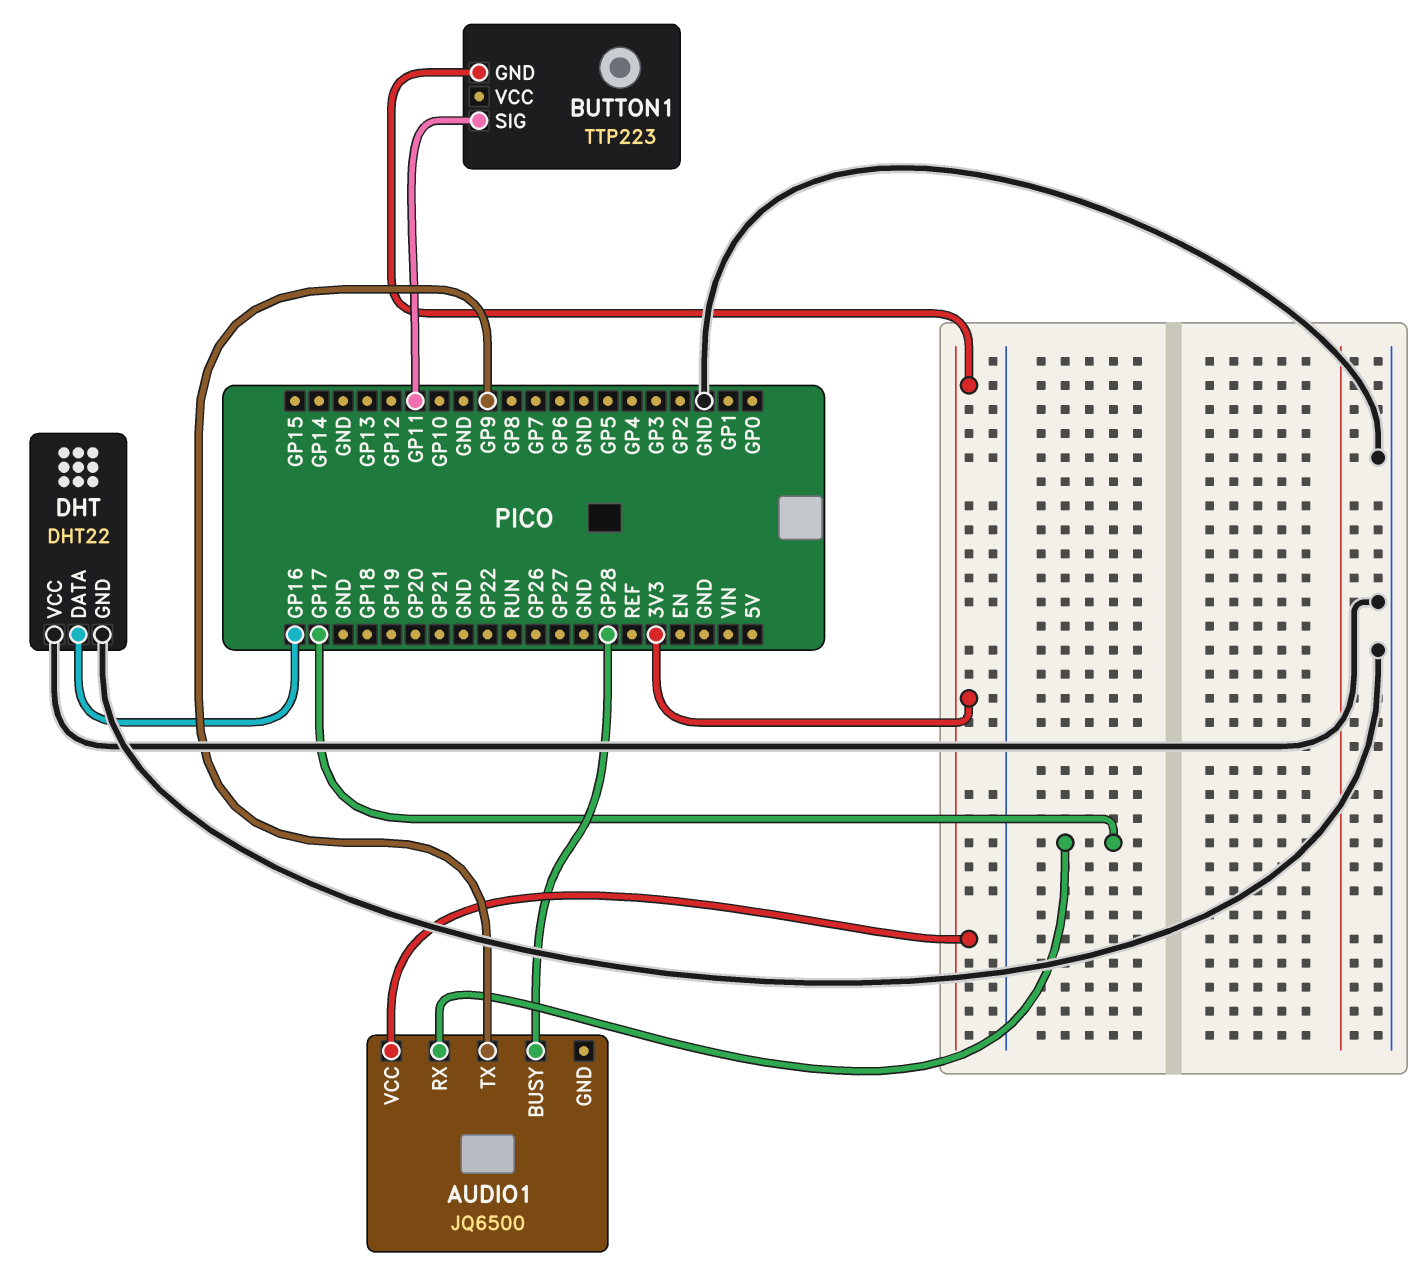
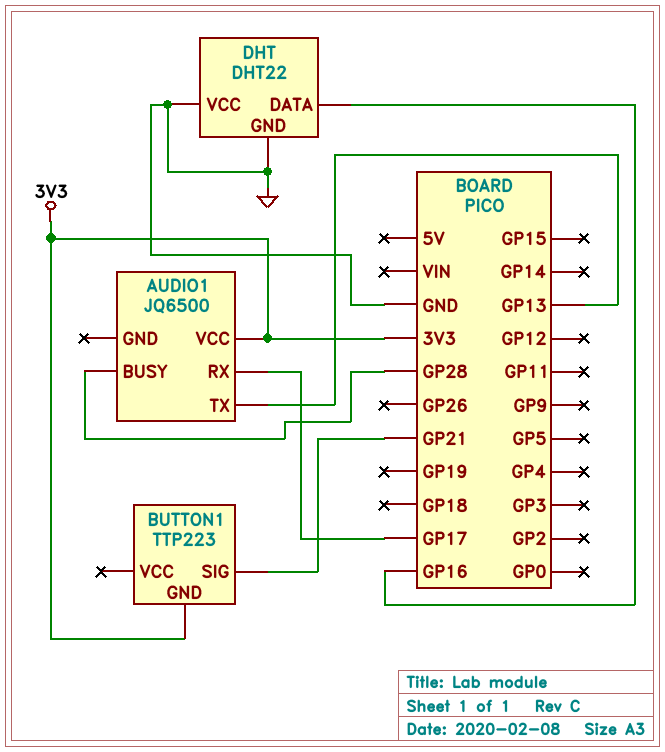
AUDIO1 pin TX: GP9 -> GP13
BUTTON1 pin SIG: GP11 -> GP21

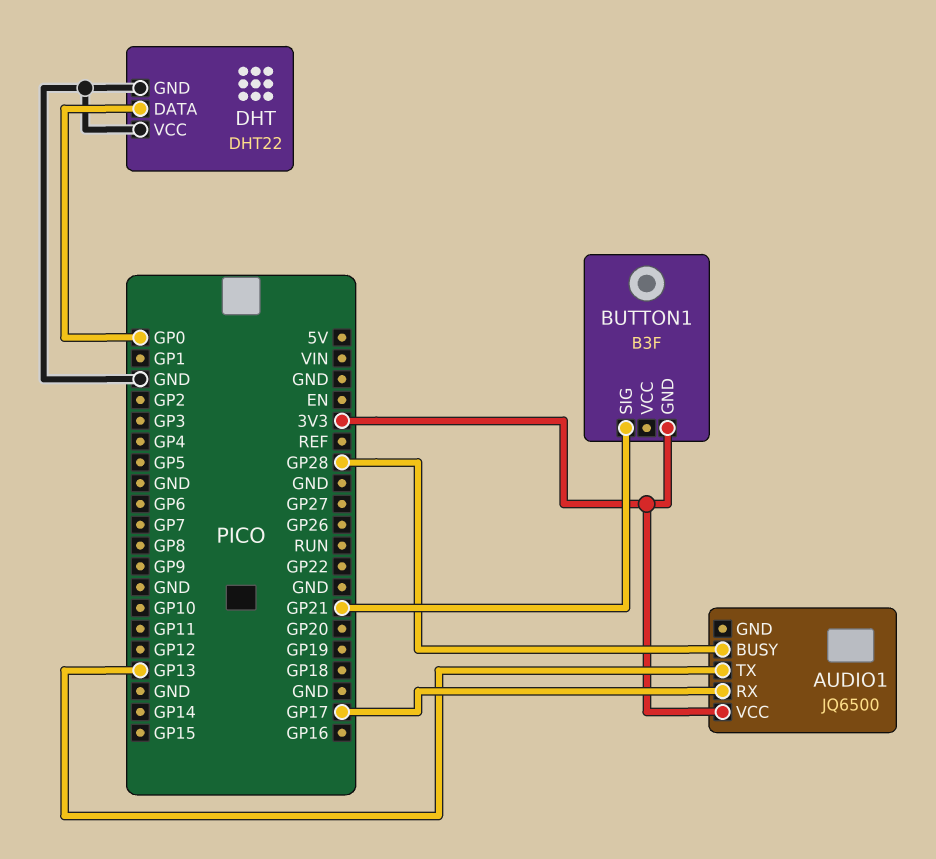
BUTTON1: TTP223 -> B3F
DHT pin DATA: GP16 -> GP0

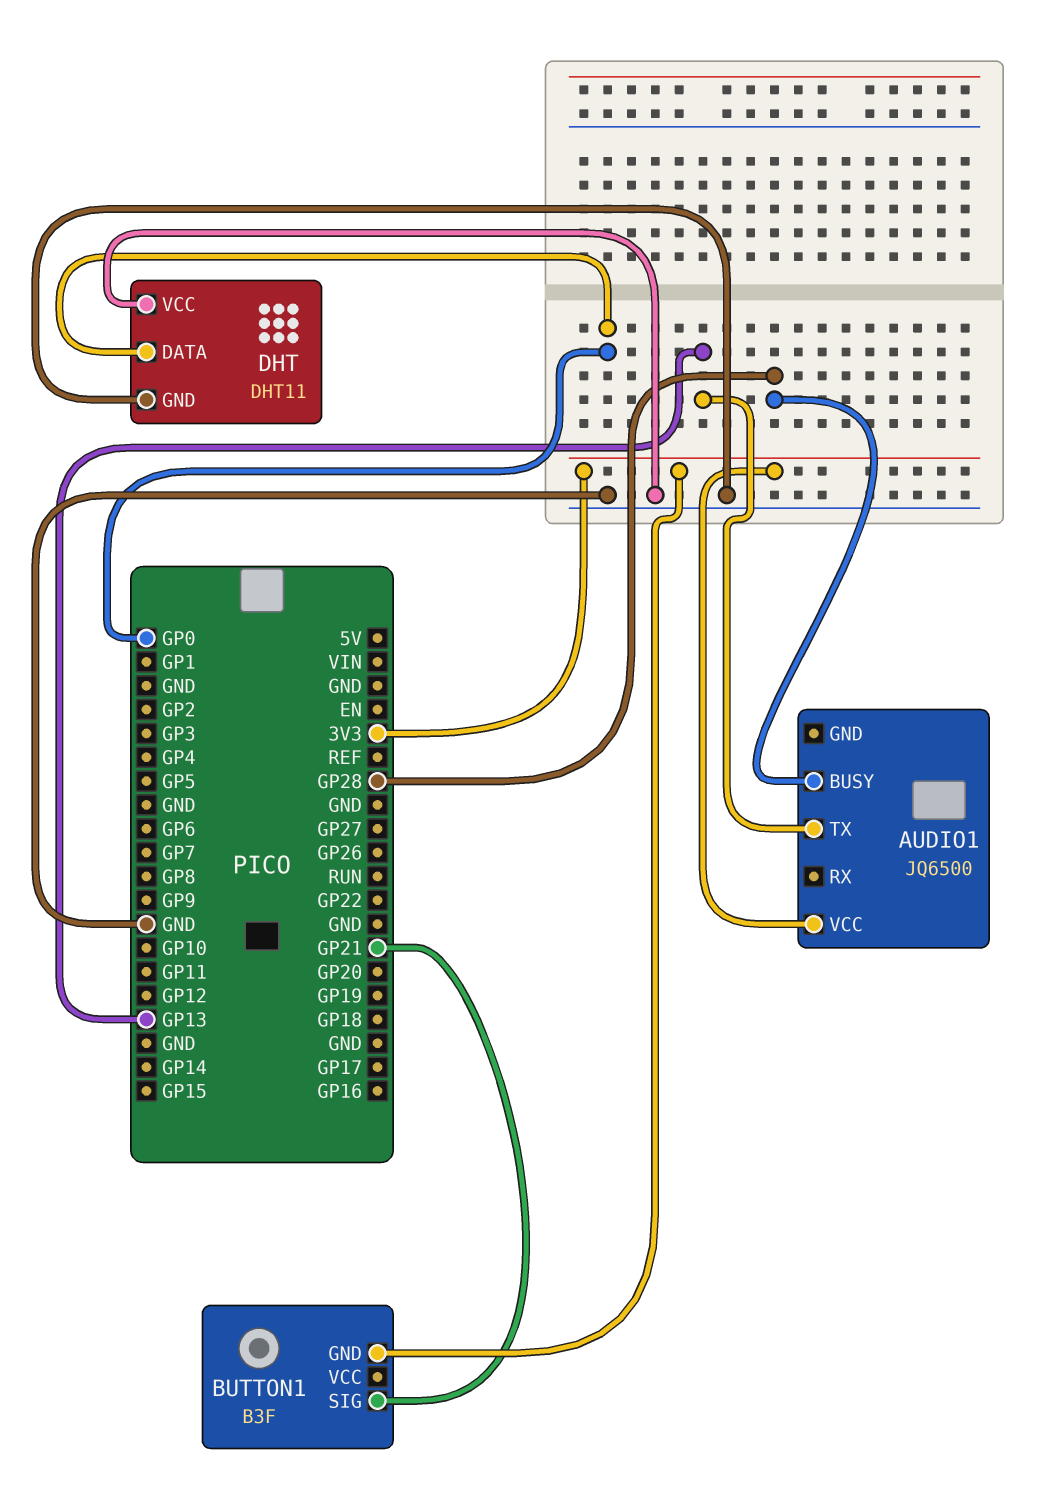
AUDIO1 pin RX: GP17 -> none
DHT: DHT22 -> DHT11

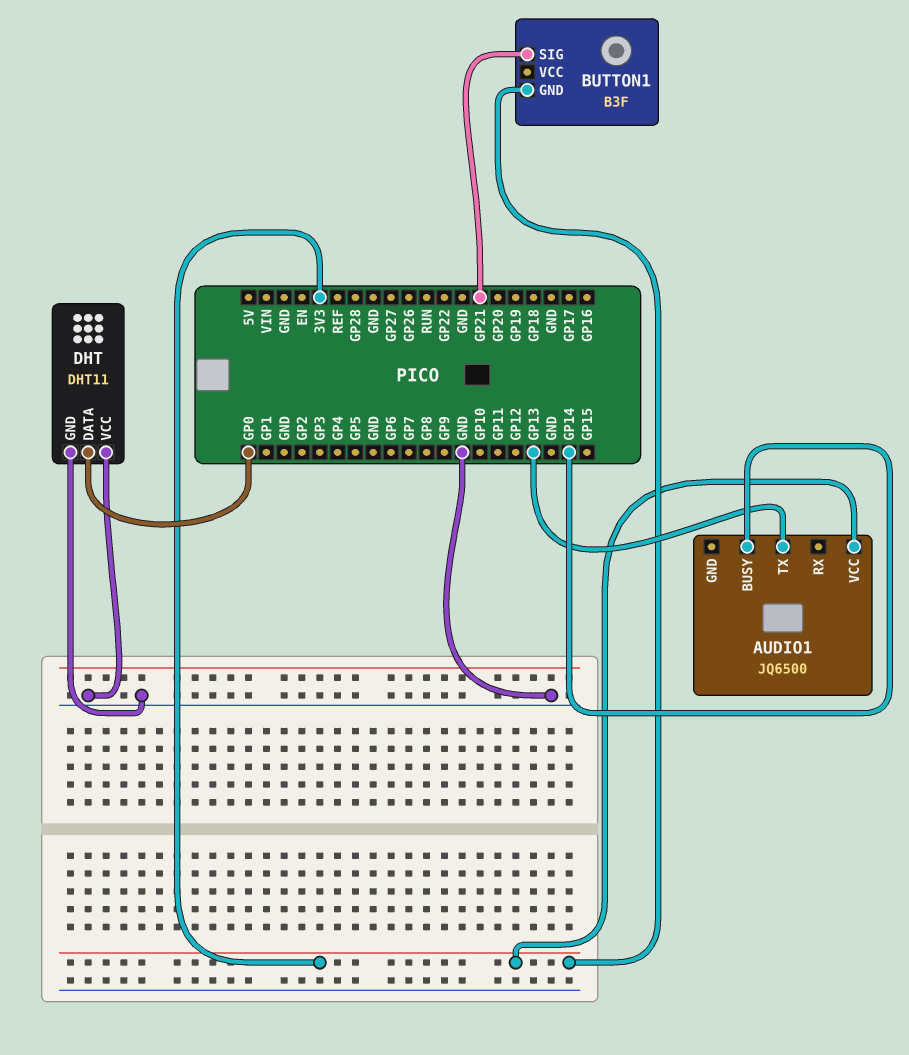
AUDIO1 pin BUSY: GP28 -> GP14

